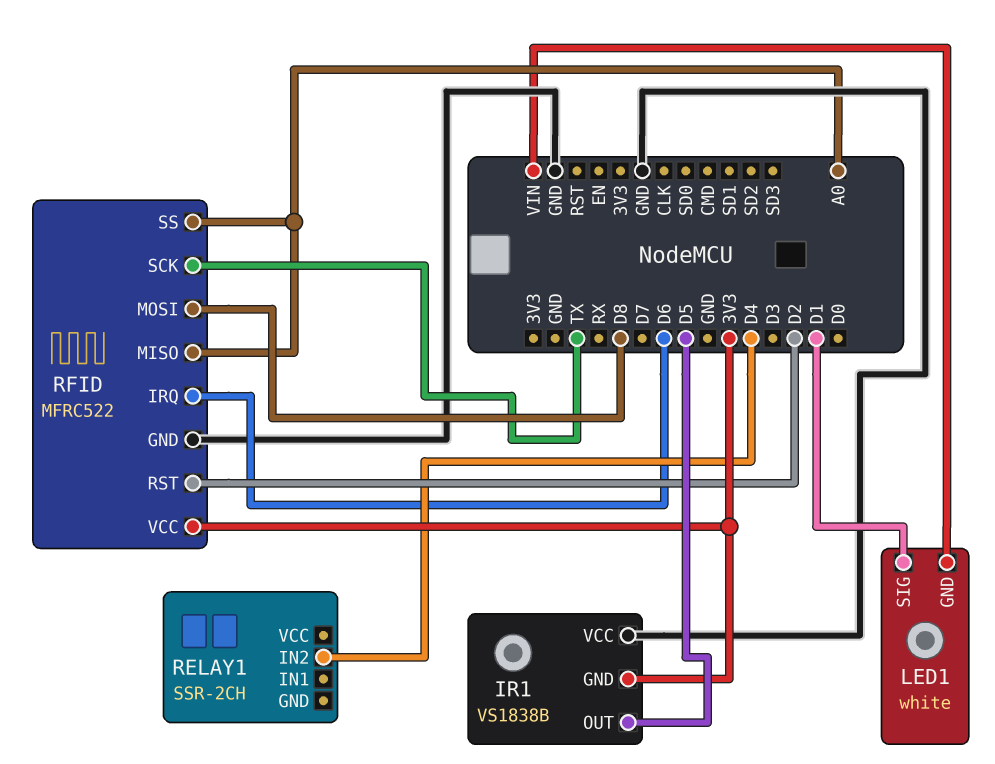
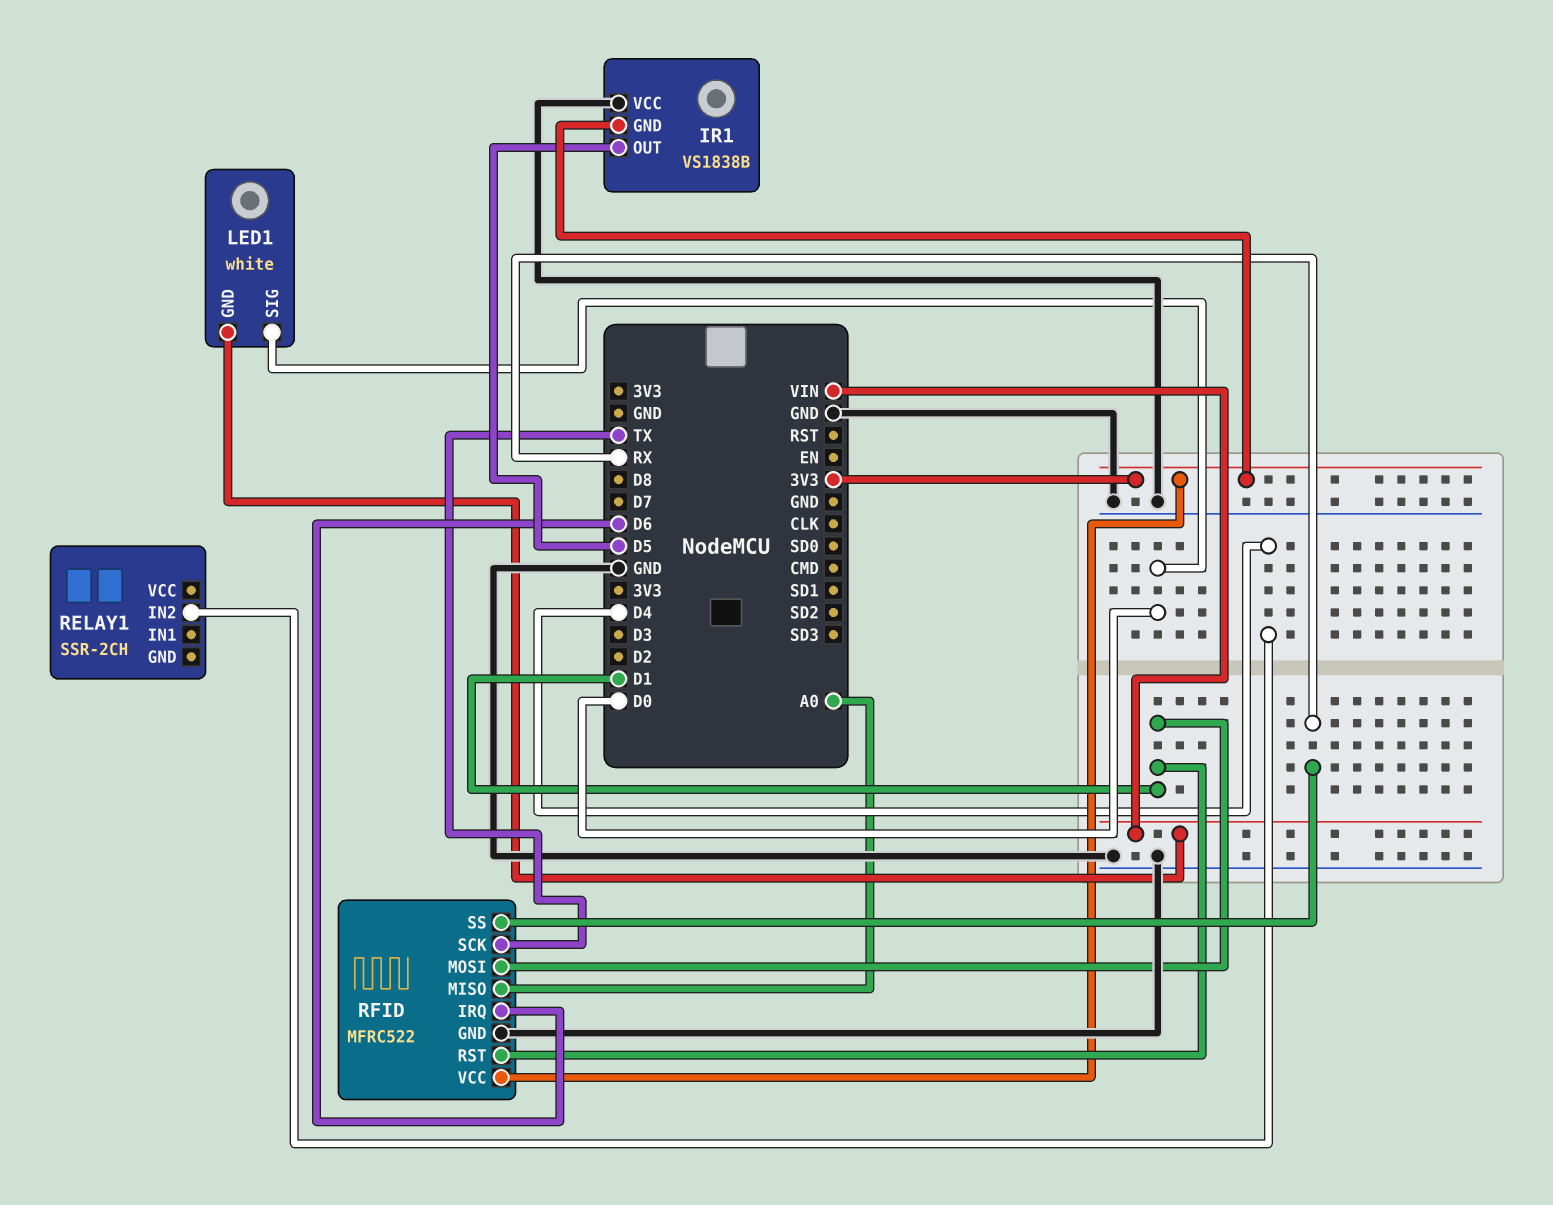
LED1 pin SIG: D1 -> D0
RFID pin MOSI: D8 -> D1
RFID pin RST: D2 -> D1
RFID pin SS: A0 -> RX

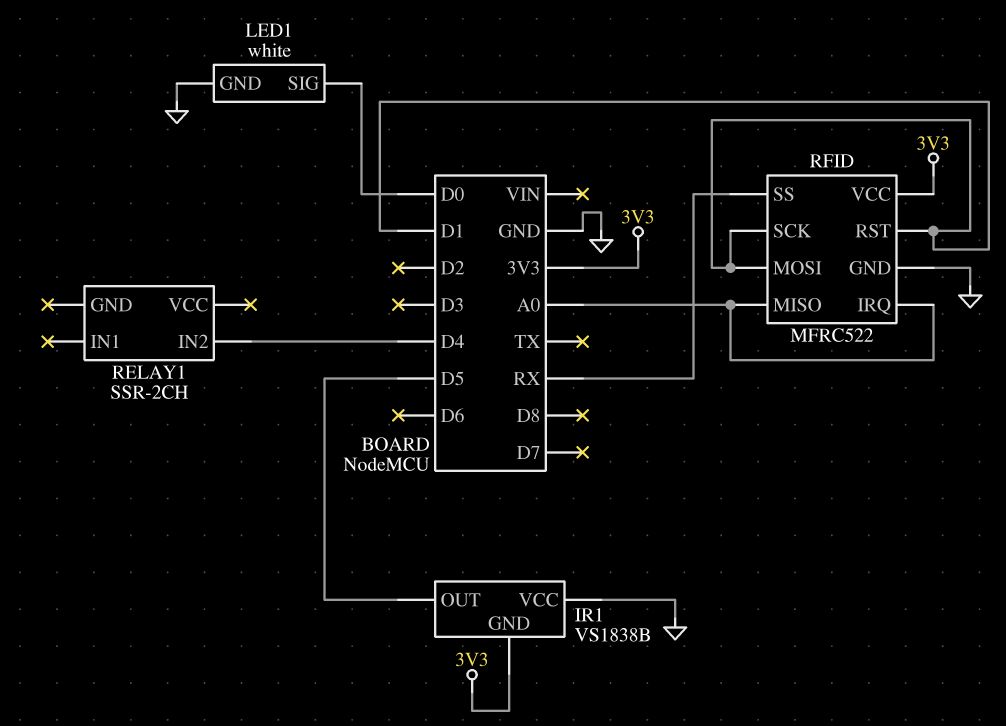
LED1 pin GND: VIN -> GND
RFID pin IRQ: D6 -> A0
RFID pin SCK: TX -> D1

